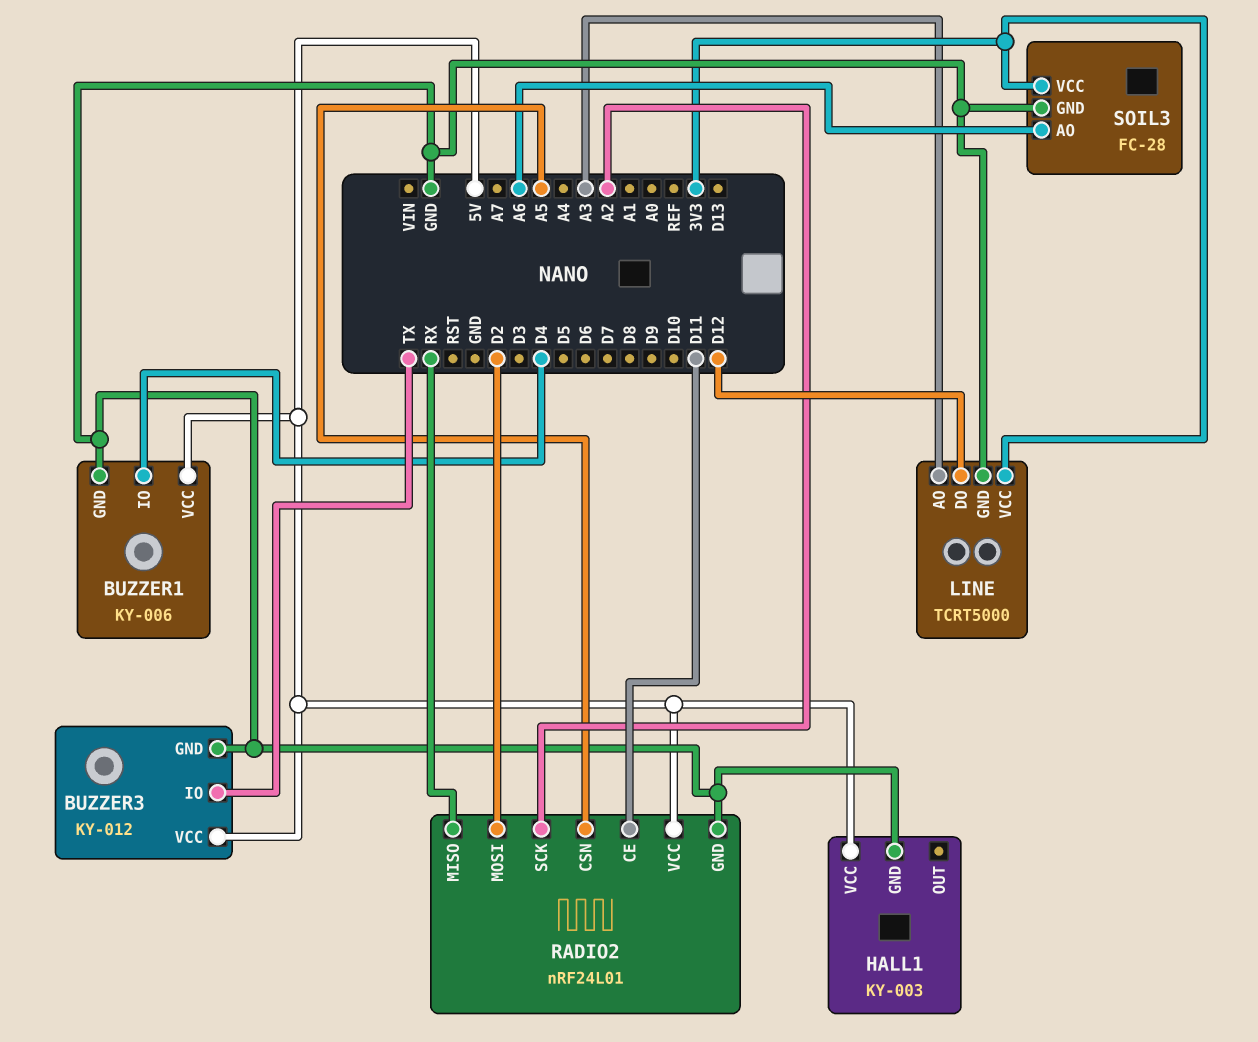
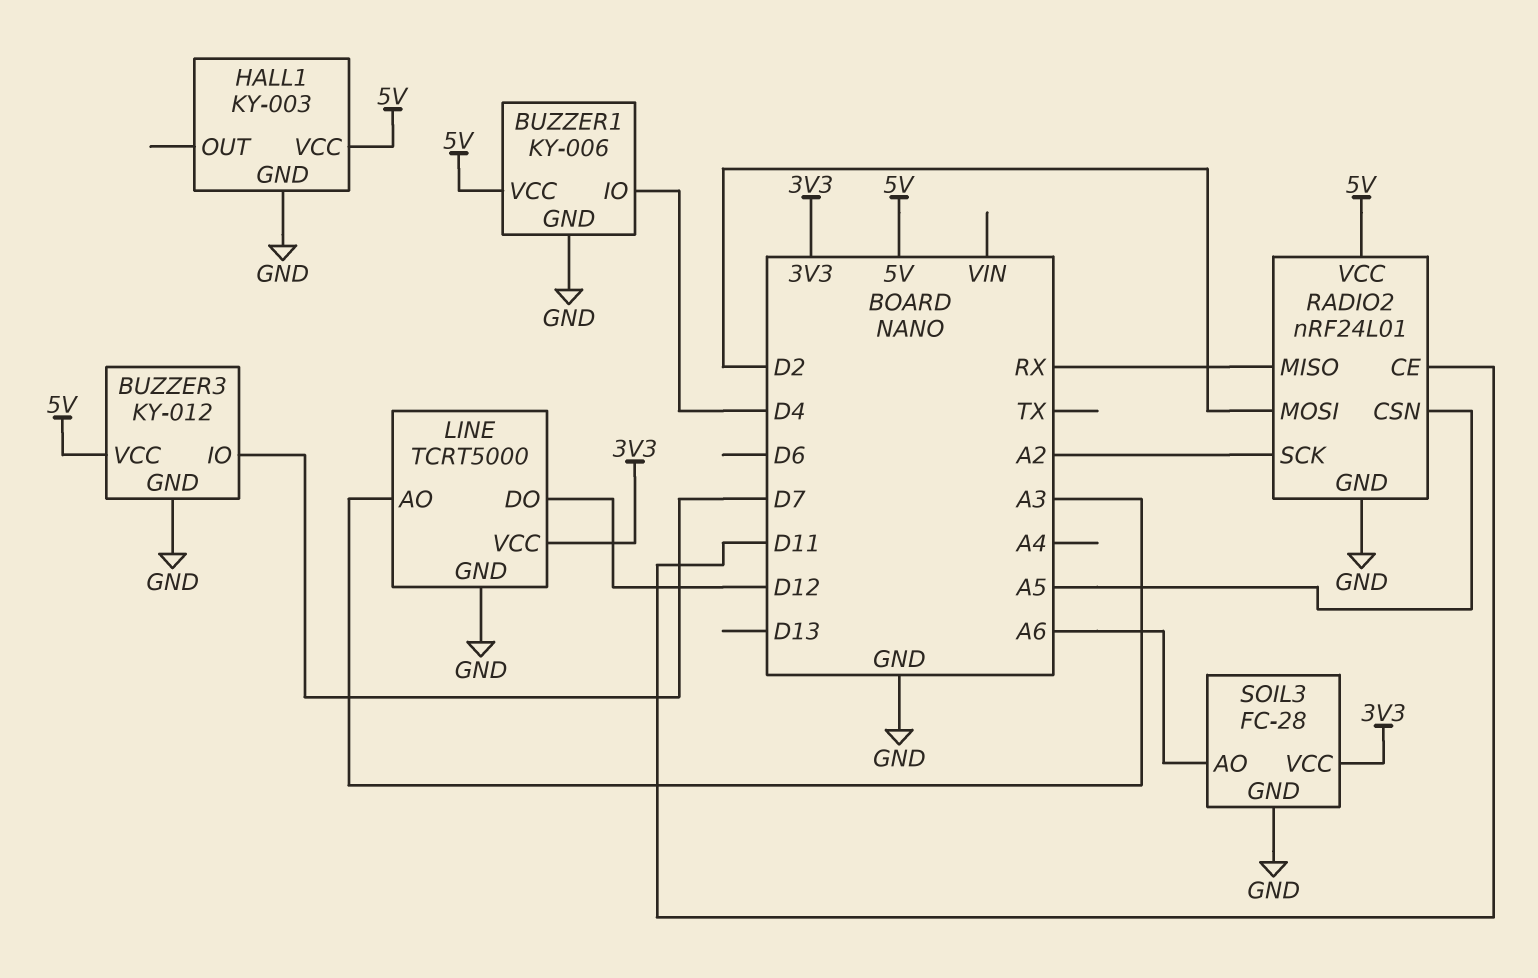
BUZZER3 pin IO: TX -> D7

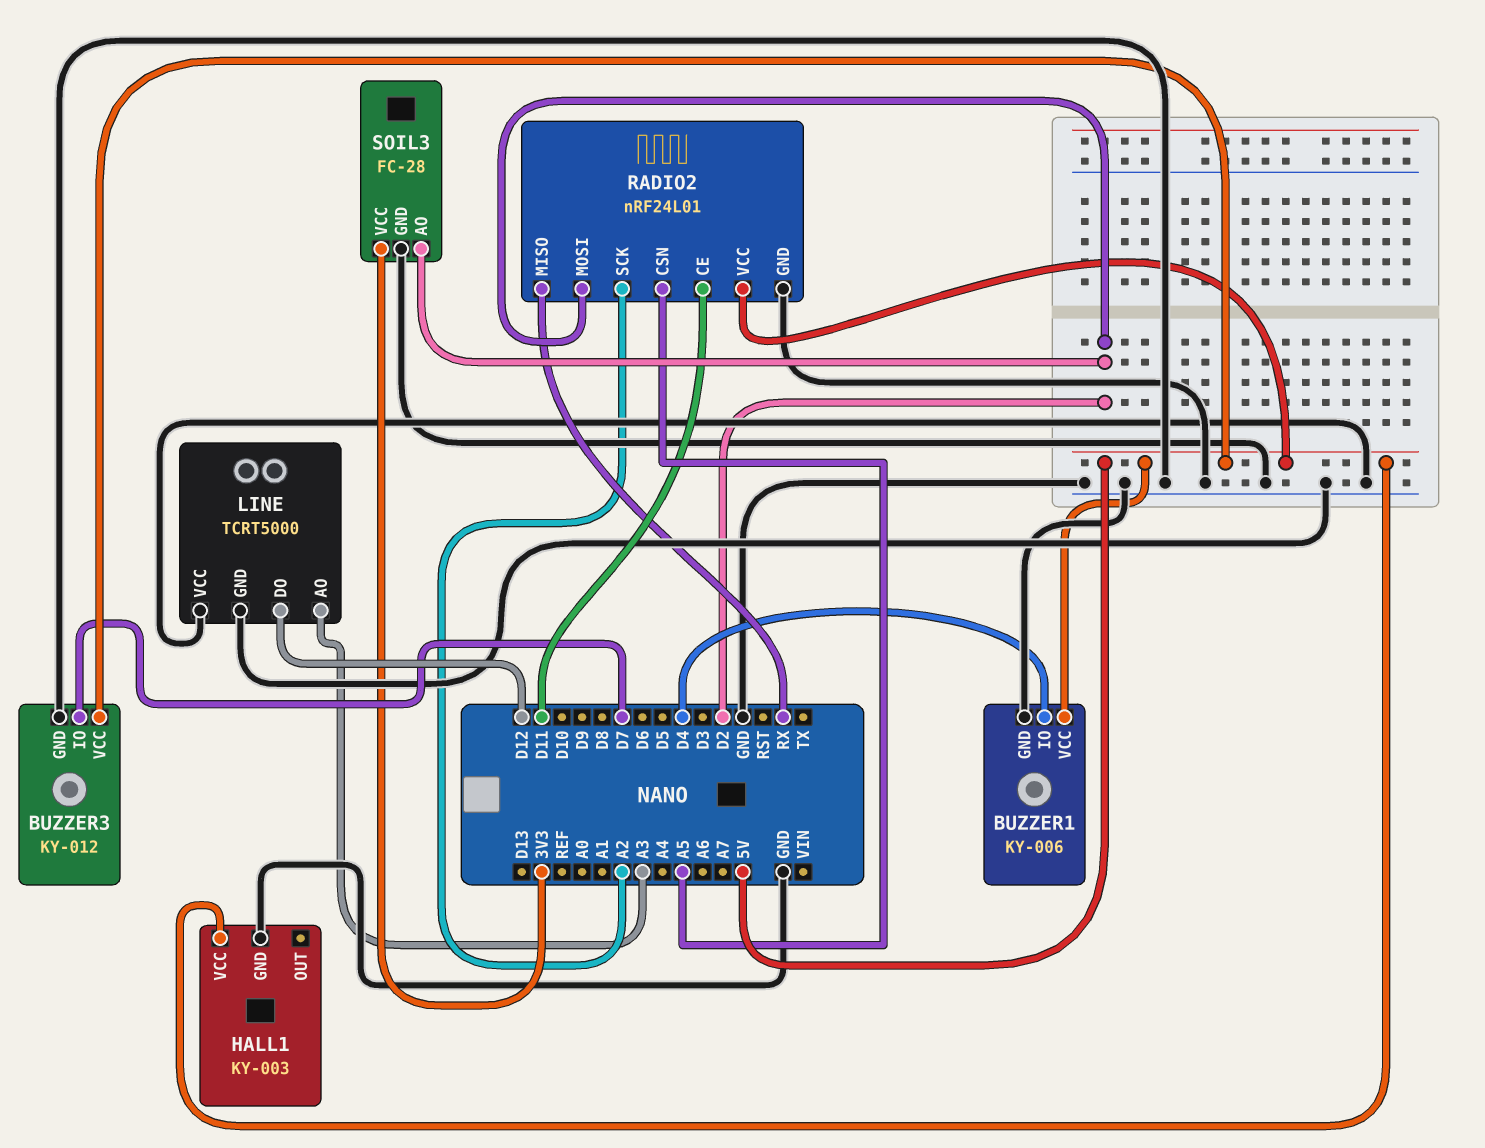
LINE pin VCC: 3V3 -> GND
SOIL3 pin AO: A6 -> D2

